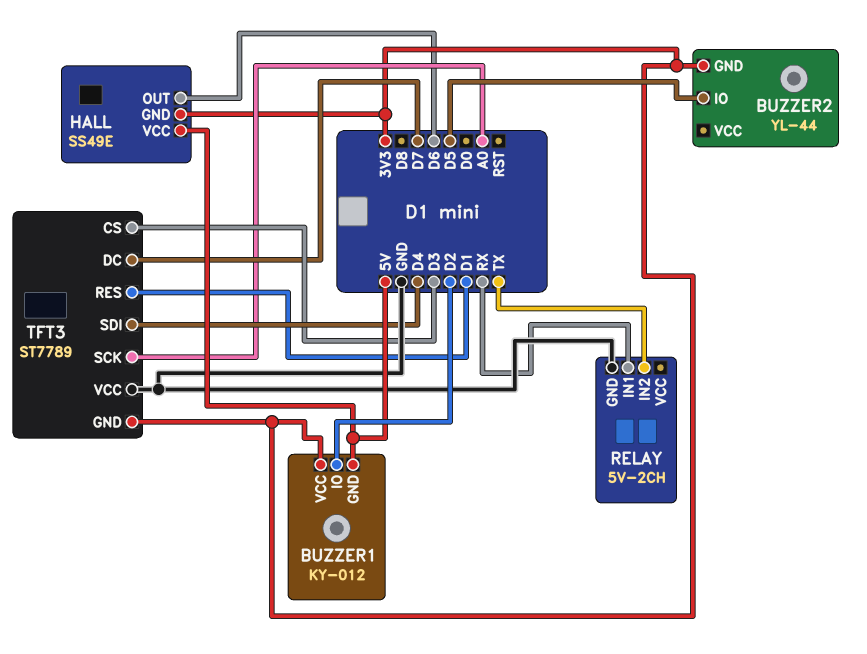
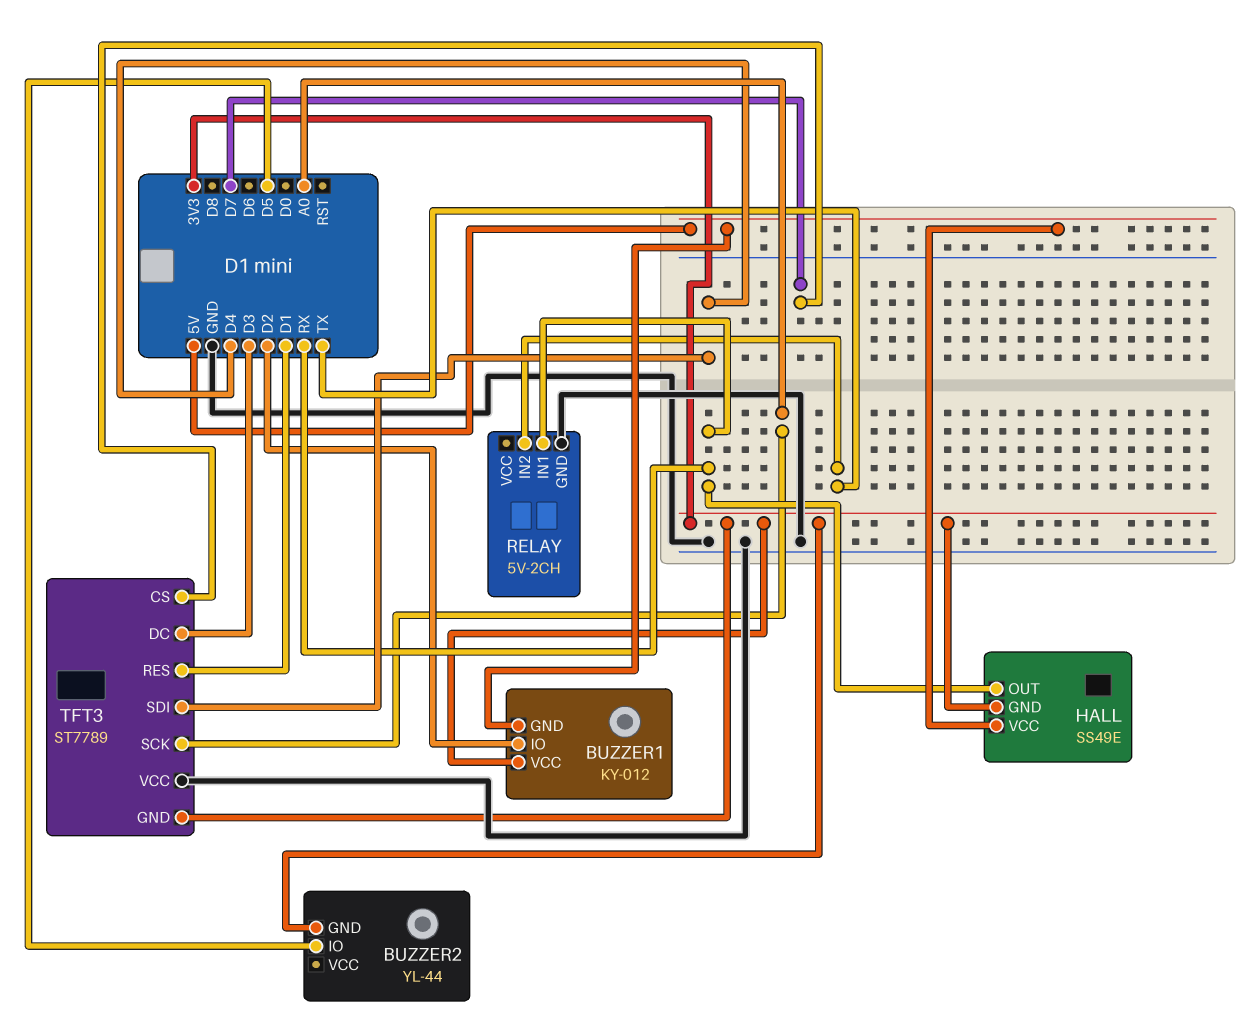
HALL pin OUT: D6 -> RX
TFT3 pin CS: D3 -> D7
TFT3 pin DC: D7 -> D3

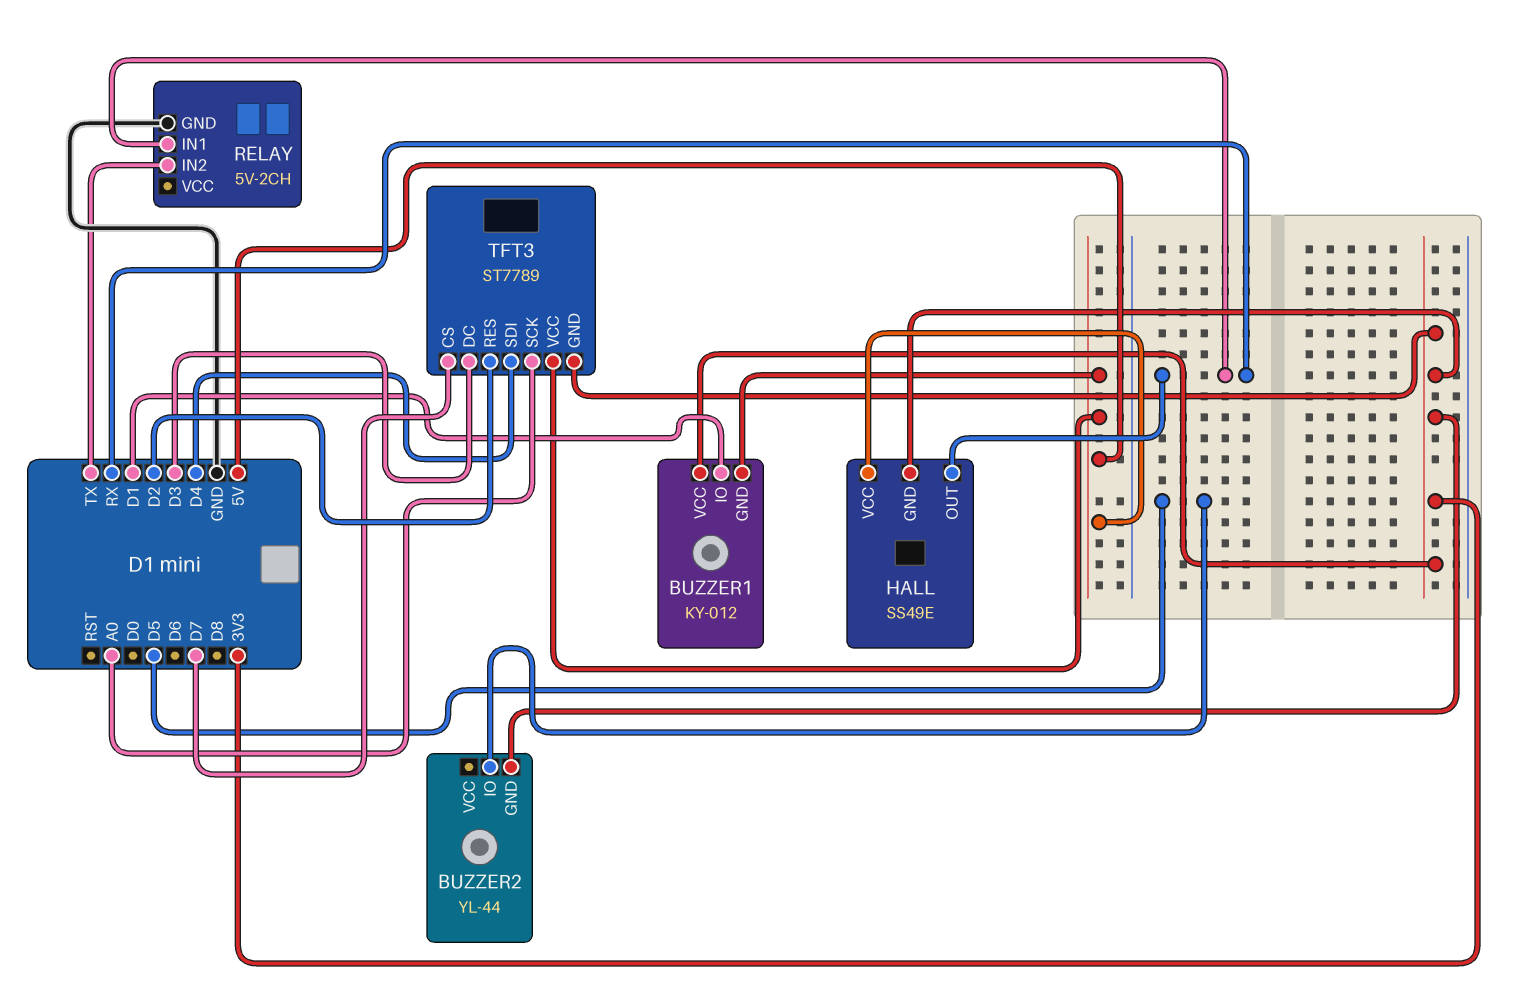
BUZZER1 pin IO: D2 -> D1
TFT3 pin RES: D1 -> D2
TFT3 pin VCC: GND -> 5V

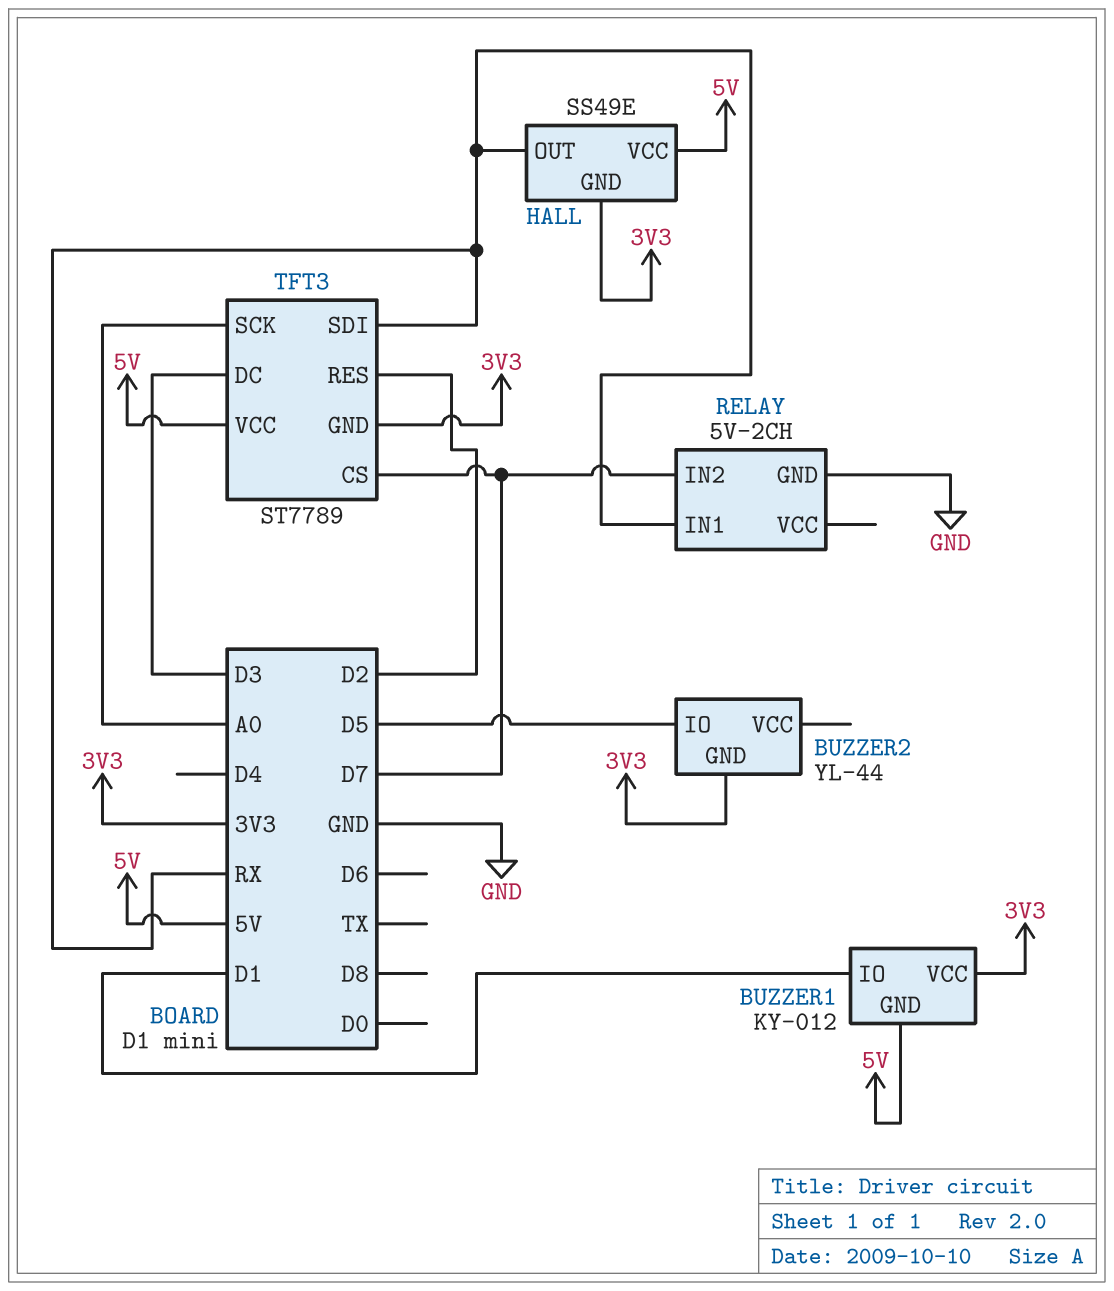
RELAY pin IN2: TX -> D7
TFT3 pin SDI: D4 -> RX

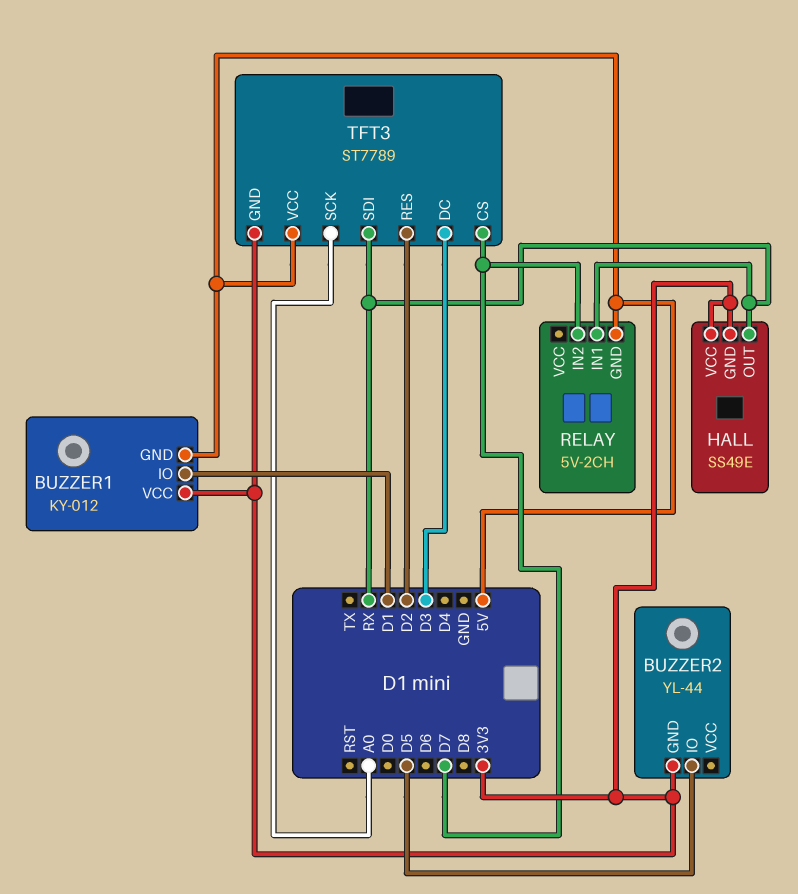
HALL pin VCC: 5V -> 3V3
RELAY pin GND: GND -> 5V

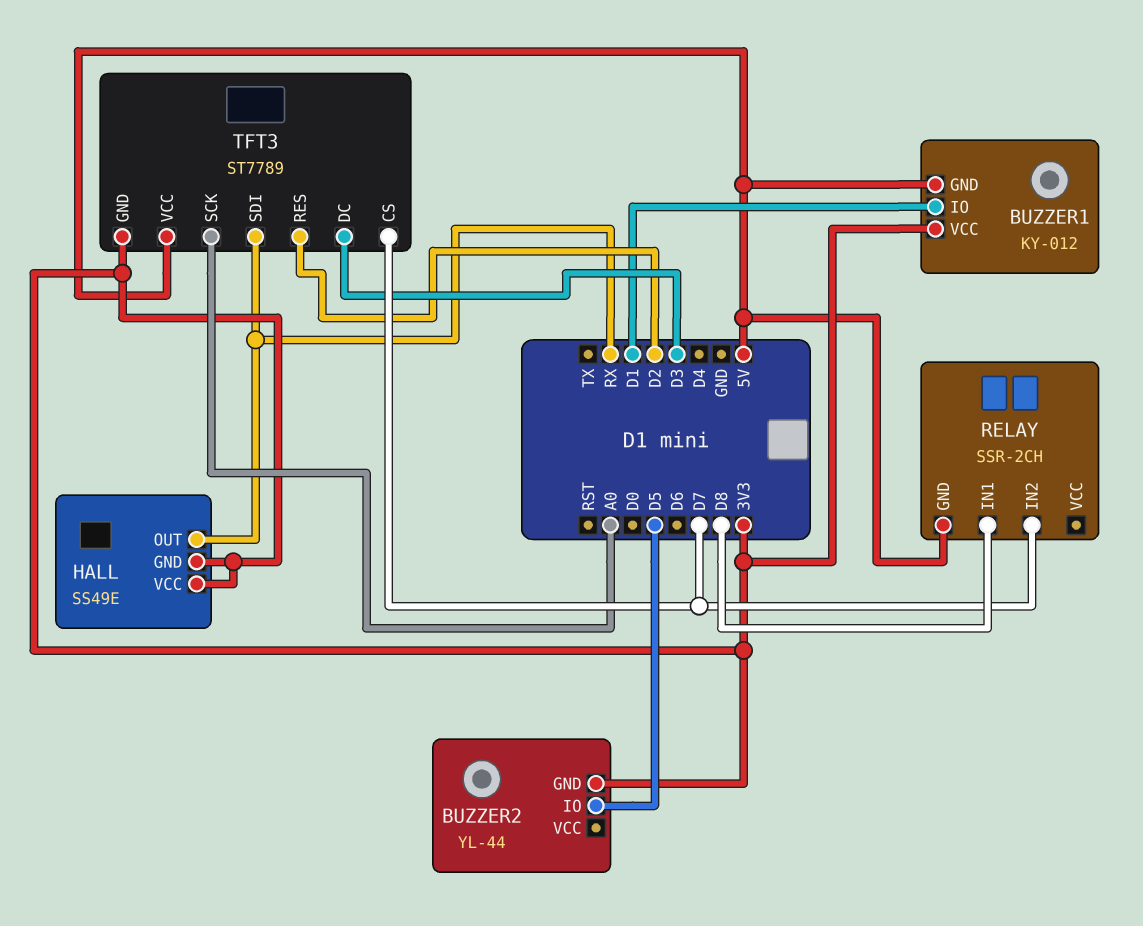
RELAY: 5V-2CH -> SSR-2CH
RELAY pin IN1: RX -> D8

